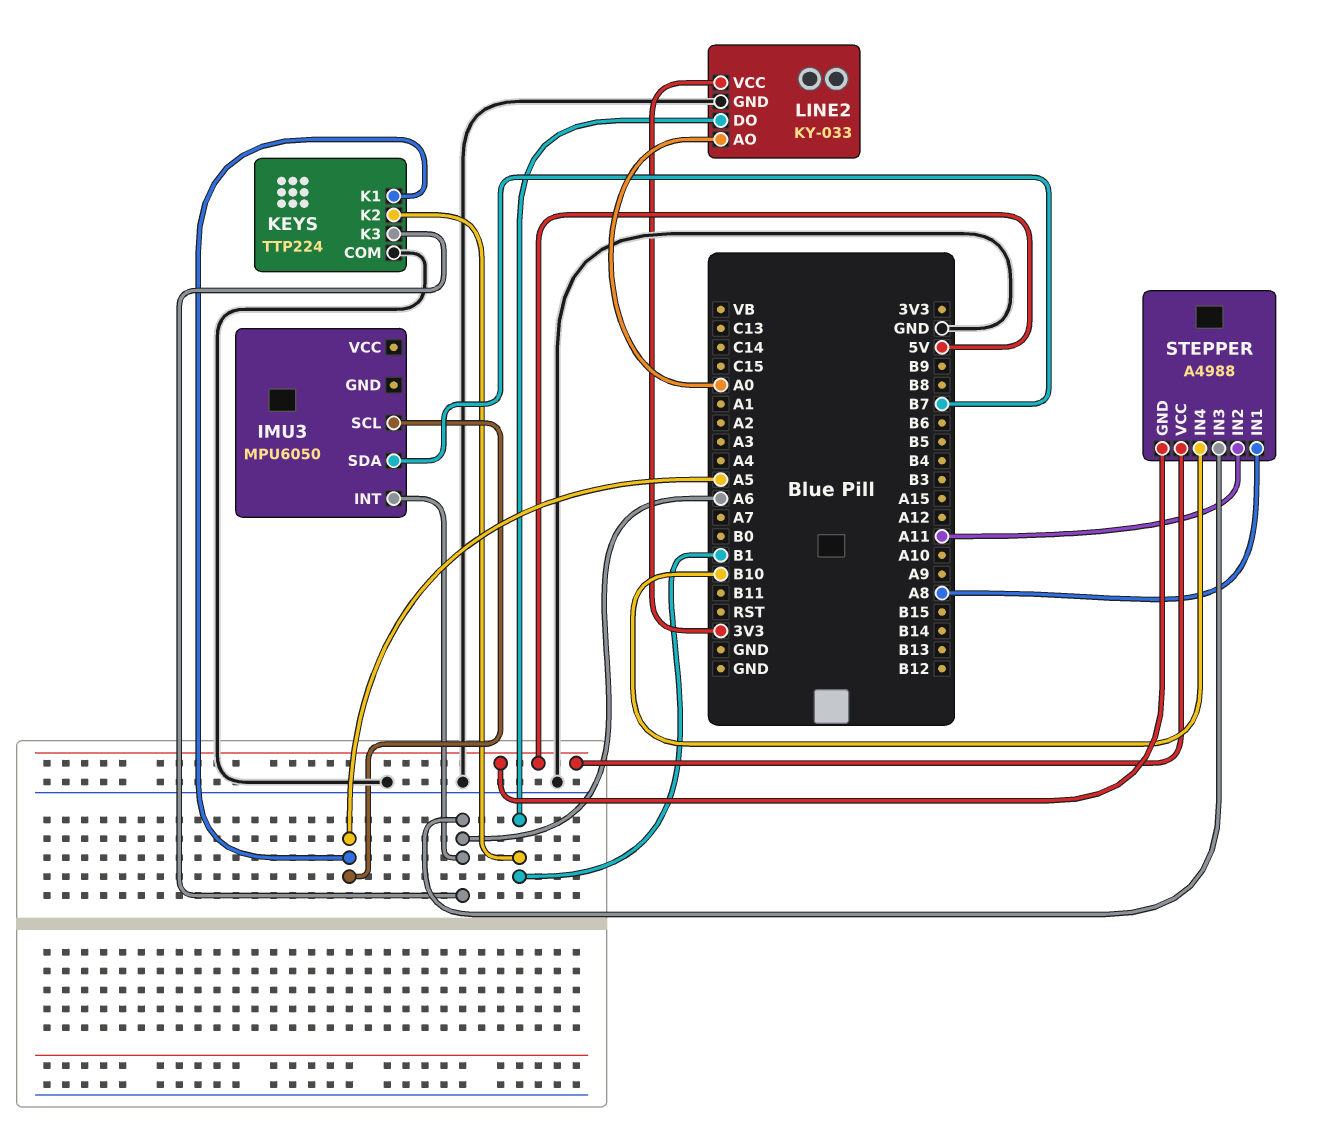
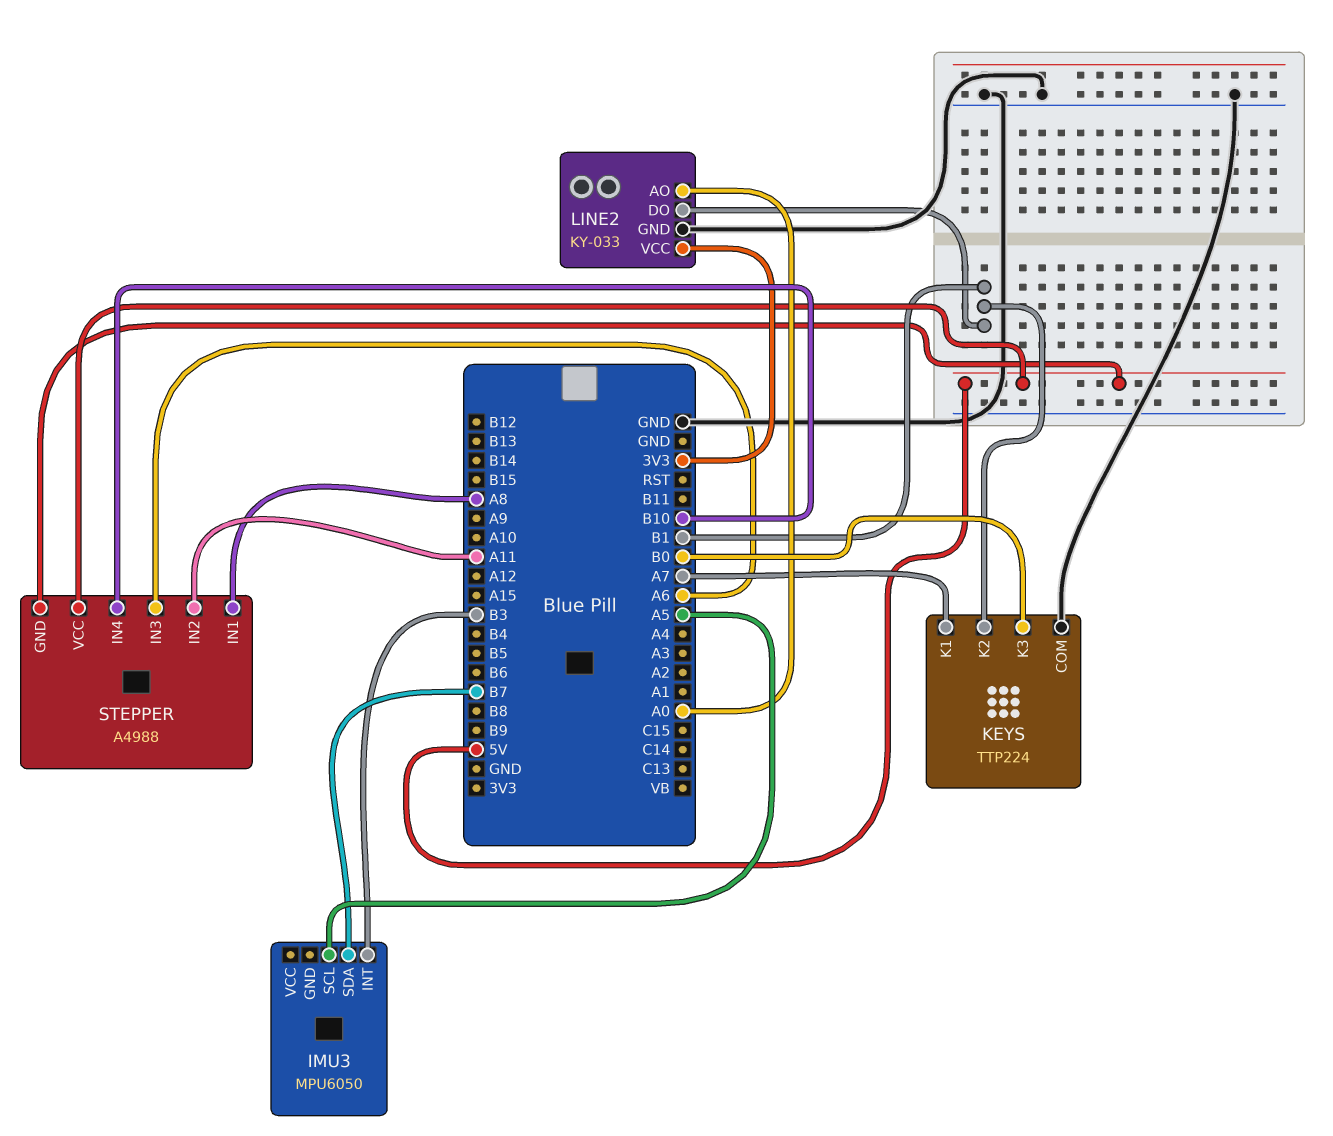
IMU3 pin INT: A6 -> B3
KEYS pin K1: A5 -> A7
KEYS pin K3: A6 -> B0

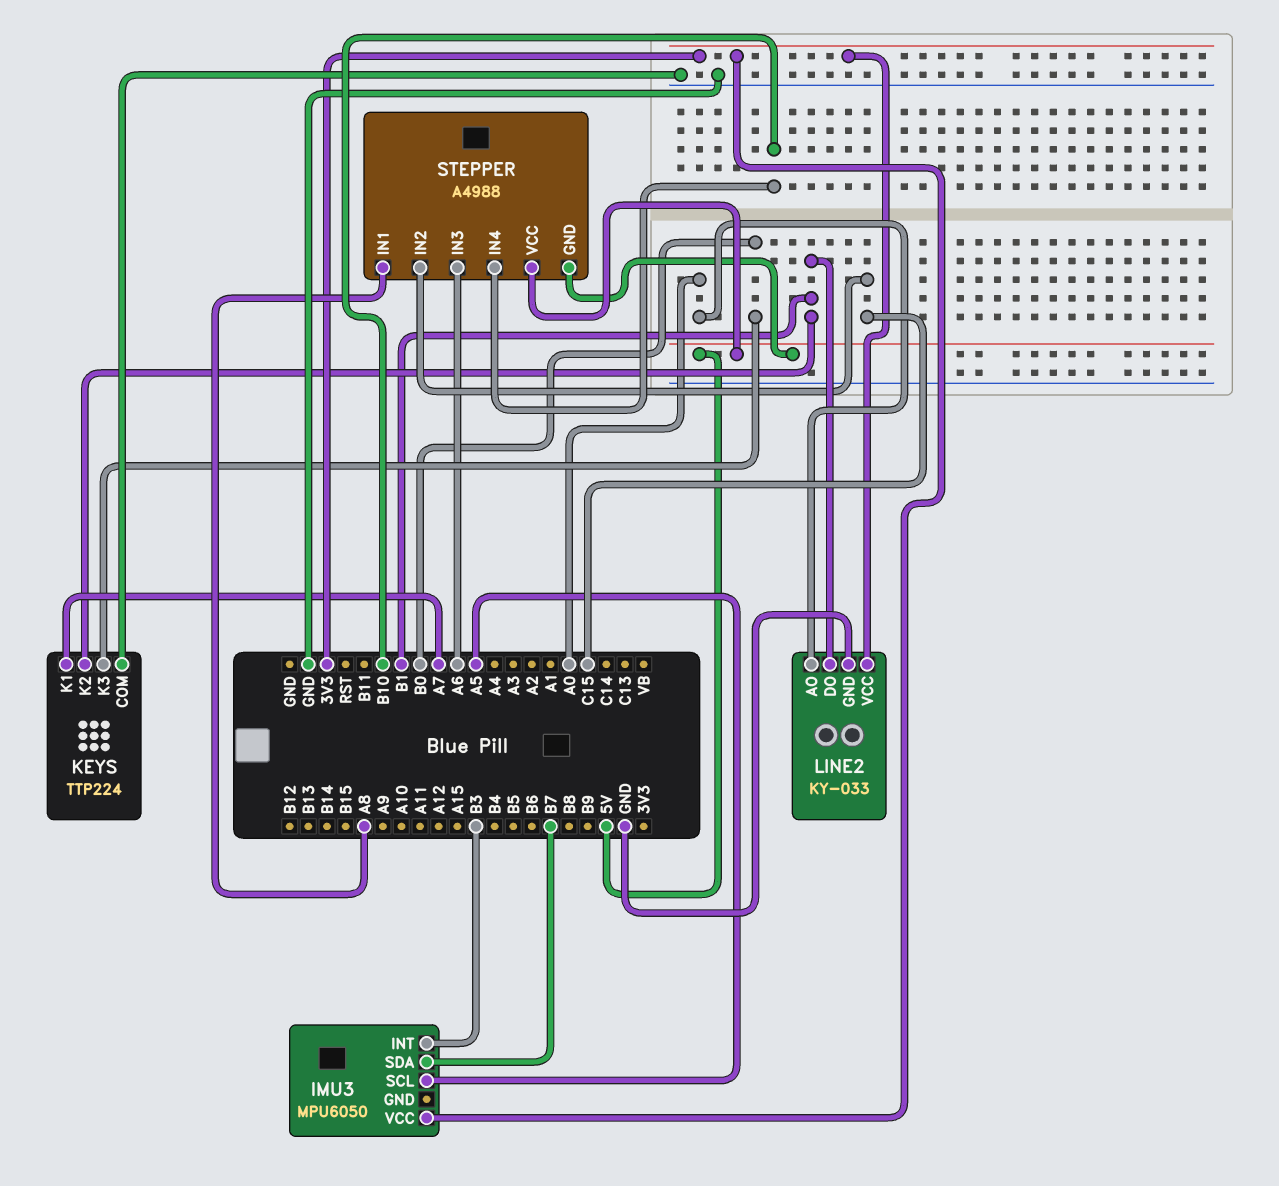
IMU3 pin VCC: none -> 3V3
STEPPER pin IN2: A11 -> C15

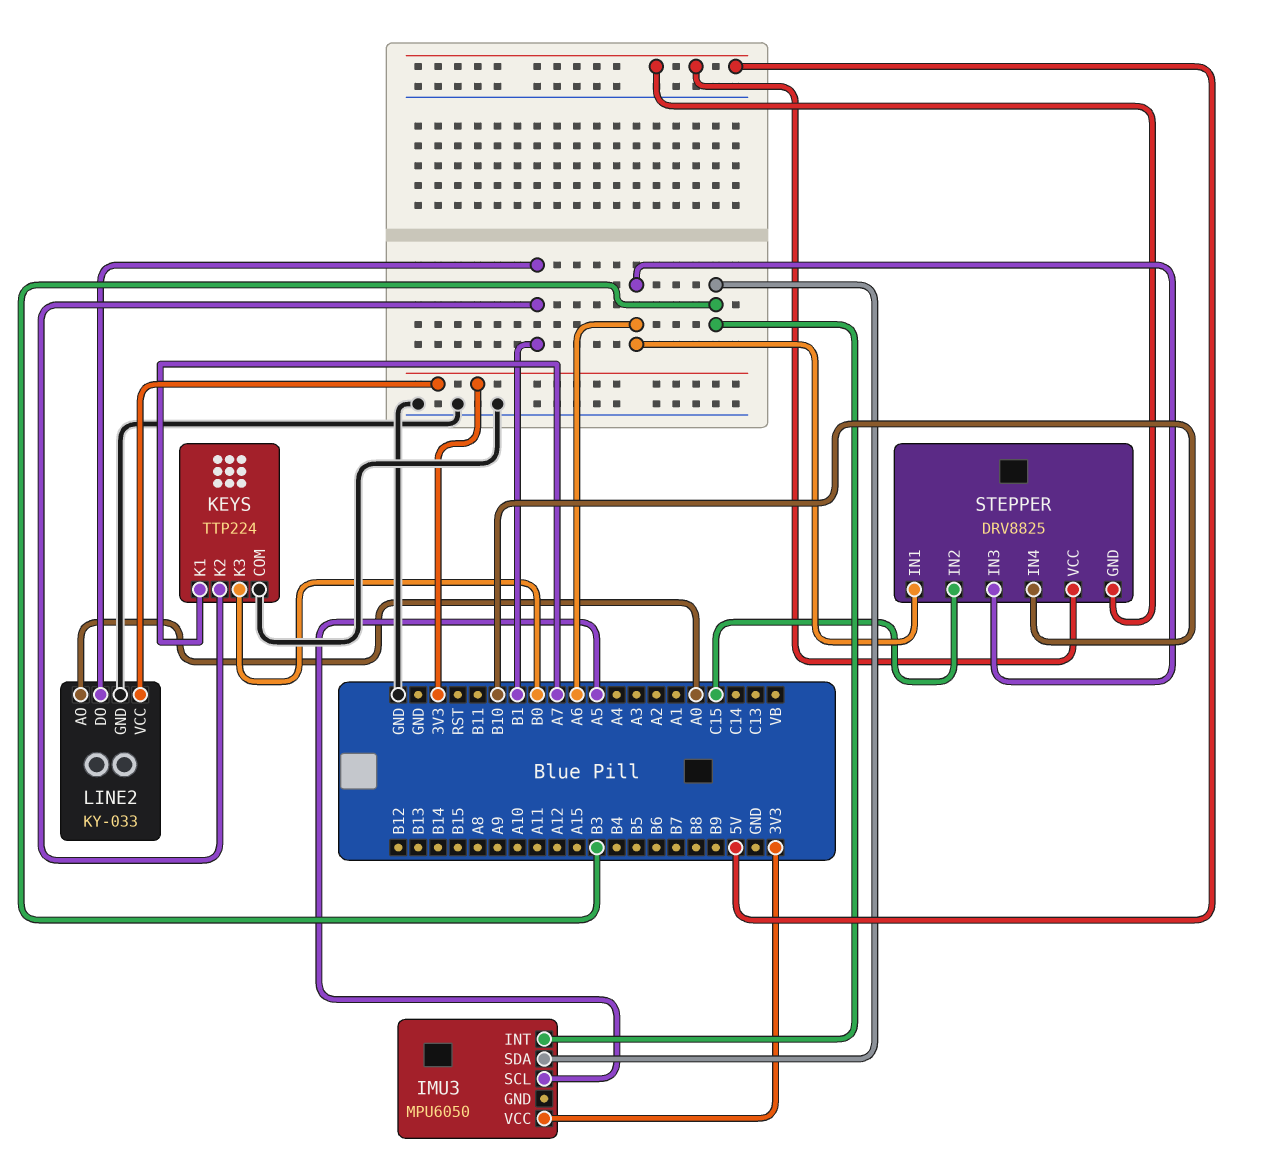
IMU3 pin SDA: B7 -> B3
STEPPER: A4988 -> DRV8825
STEPPER pin IN1: A8 -> A6

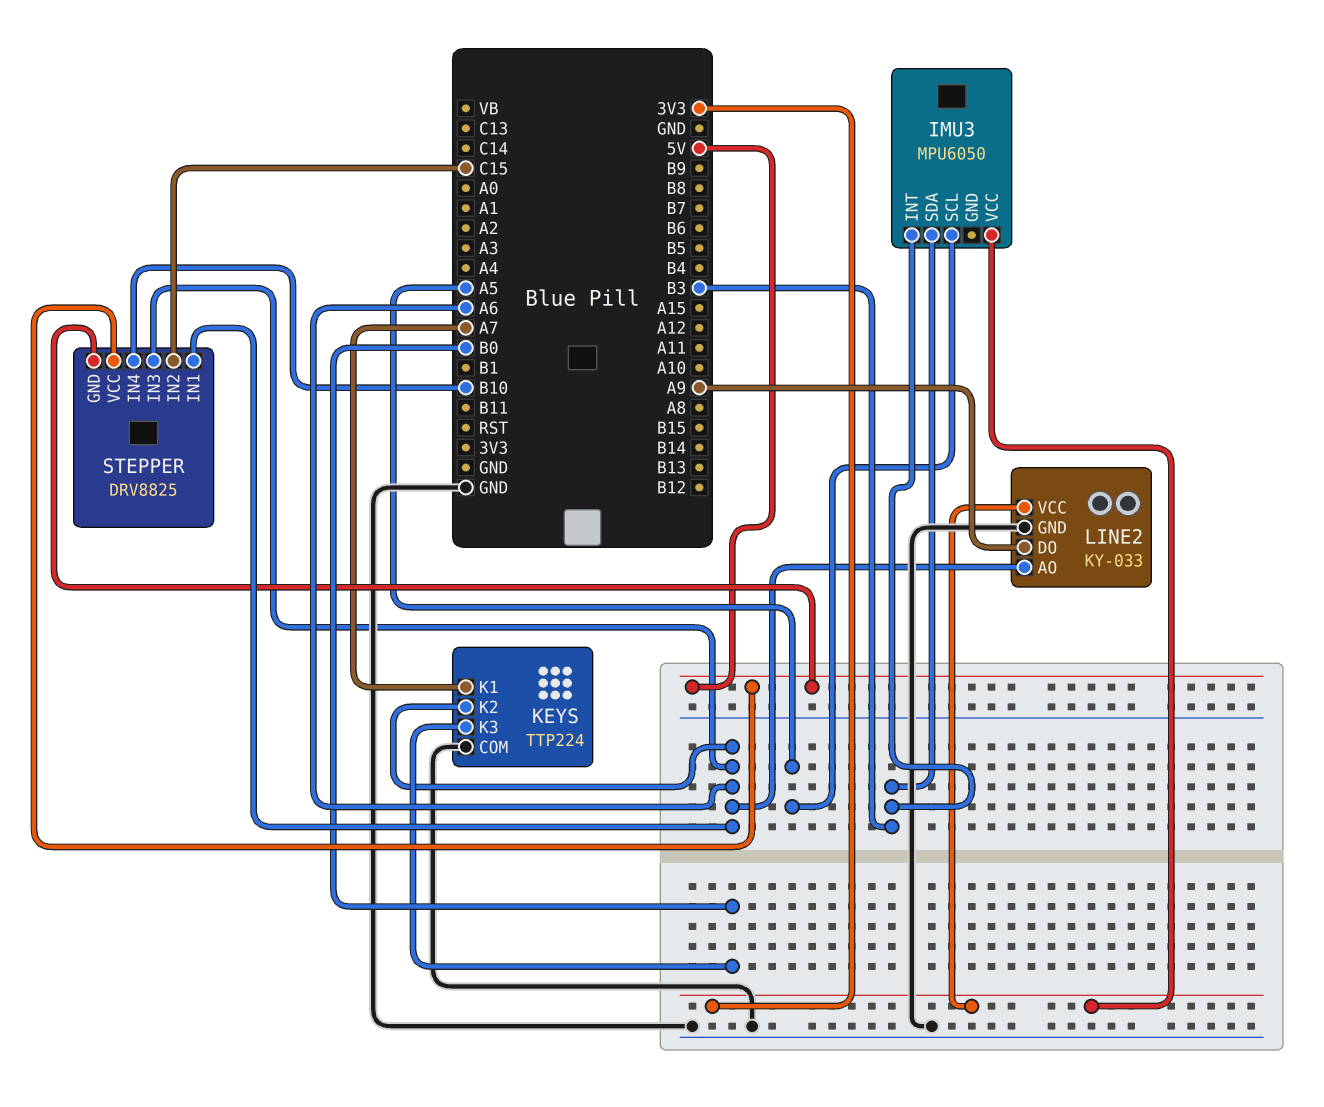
KEYS pin K2: B1 -> A6
LINE2 pin AO: A0 -> A6
LINE2 pin DO: B1 -> A9

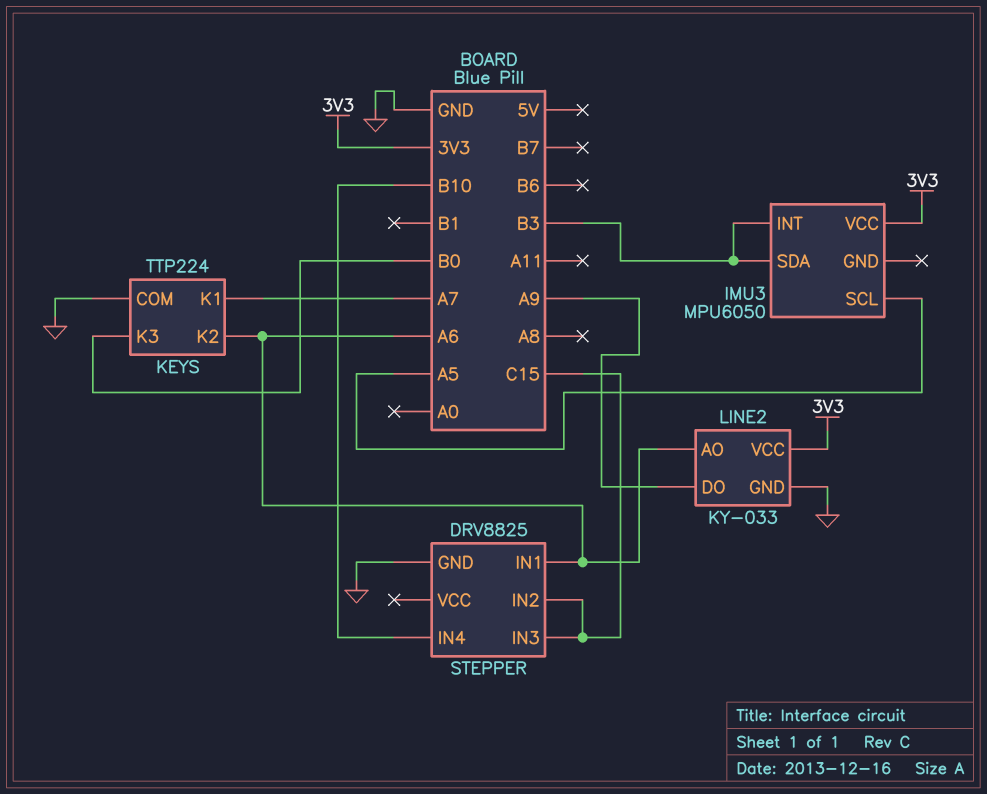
STEPPER pin GND: 5V -> GND
STEPPER pin IN3: A6 -> C15
STEPPER pin VCC: 5V -> none

